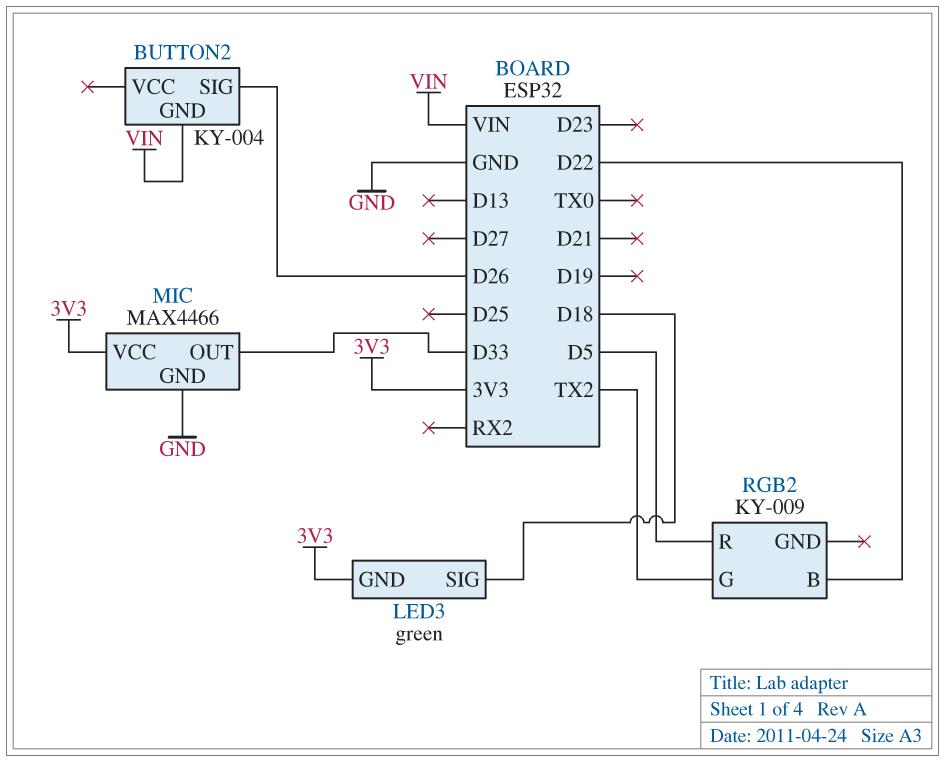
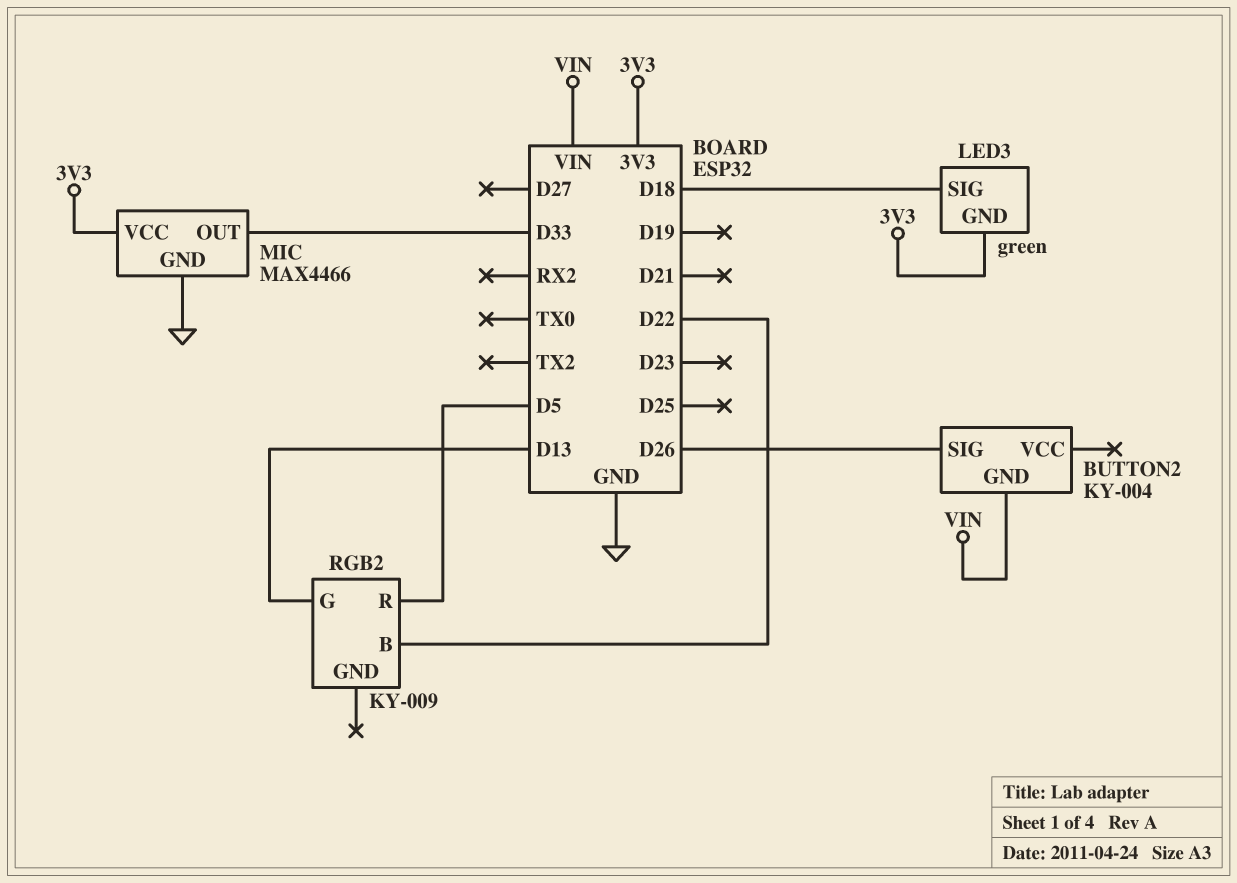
RGB2 pin G: TX2 -> D13

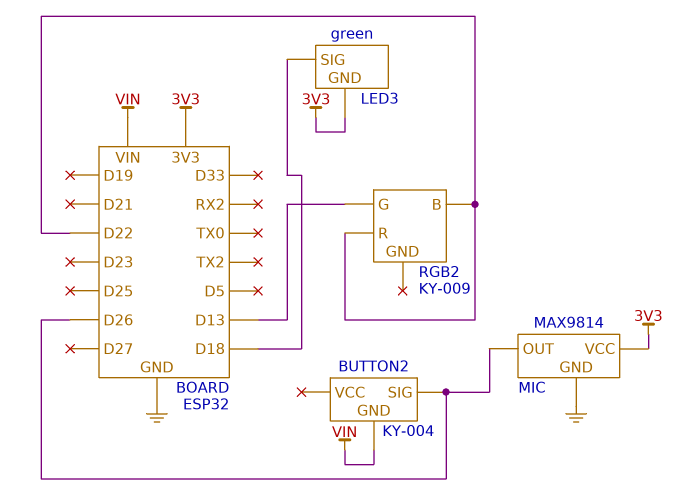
MIC: MAX4466 -> MAX9814
MIC pin OUT: D33 -> D26
RGB2 pin R: D5 -> D22

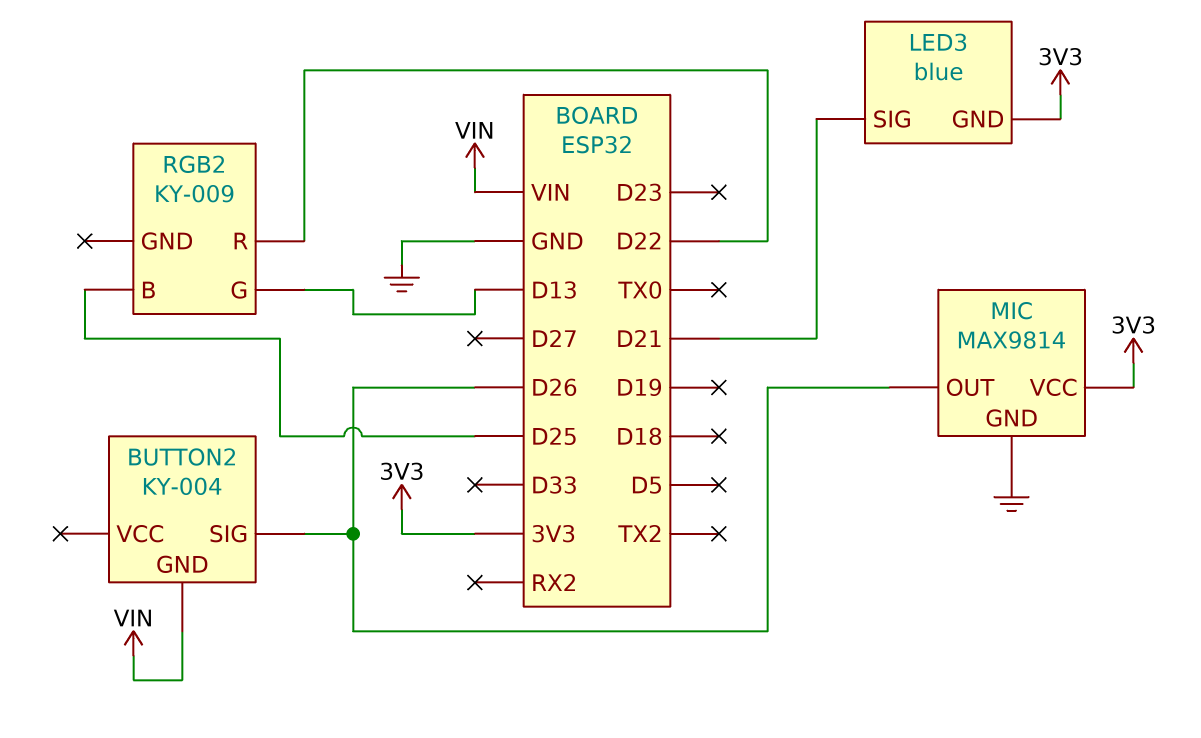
LED3: green -> blue
LED3 pin SIG: D18 -> D21
RGB2 pin B: D22 -> D25

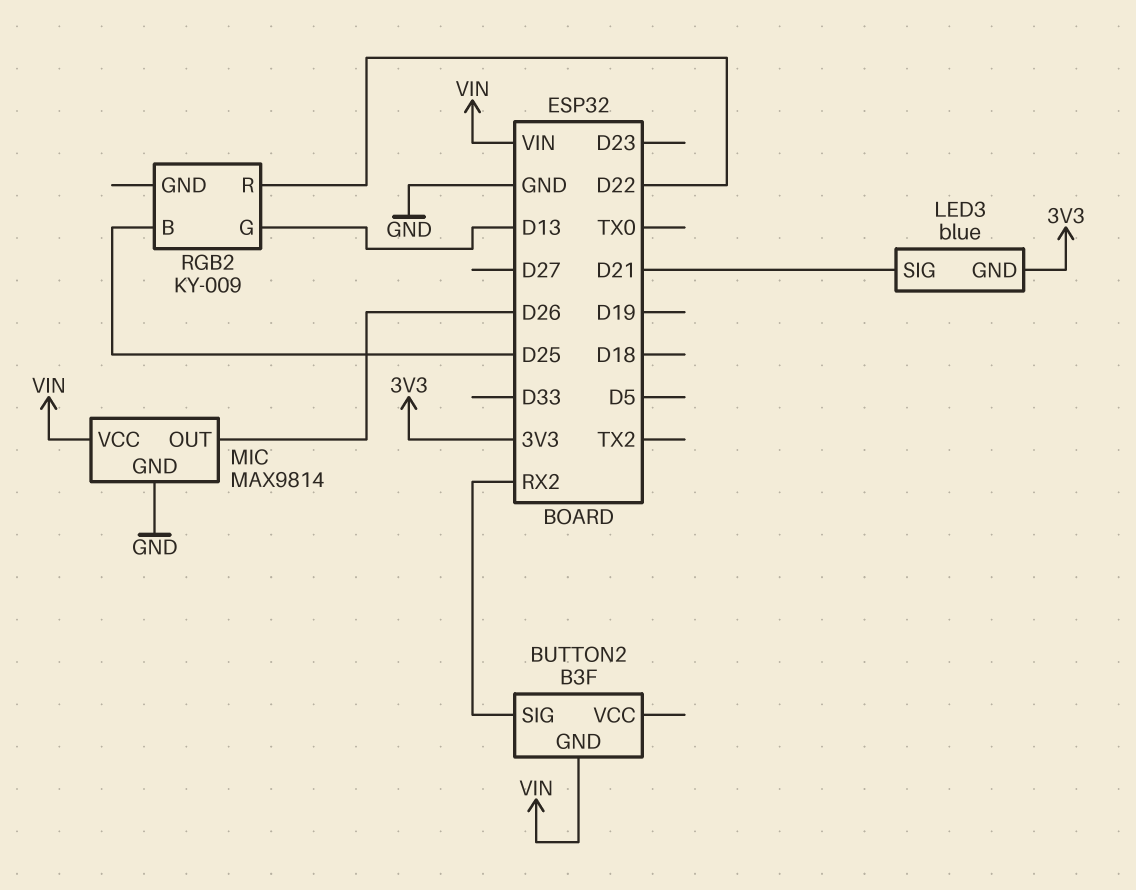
BUTTON2: KY-004 -> B3F
BUTTON2 pin SIG: D26 -> RX2
MIC pin VCC: 3V3 -> VIN

